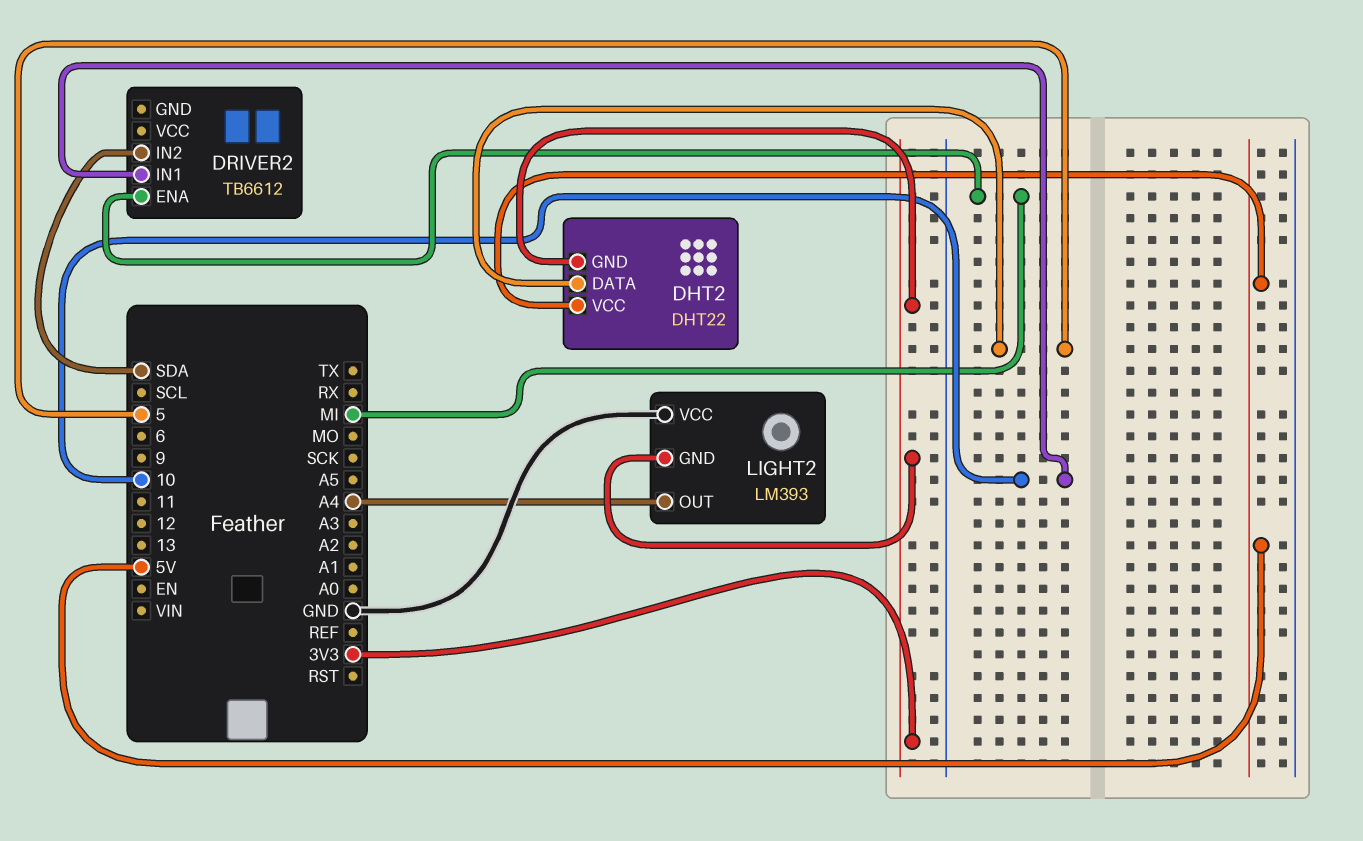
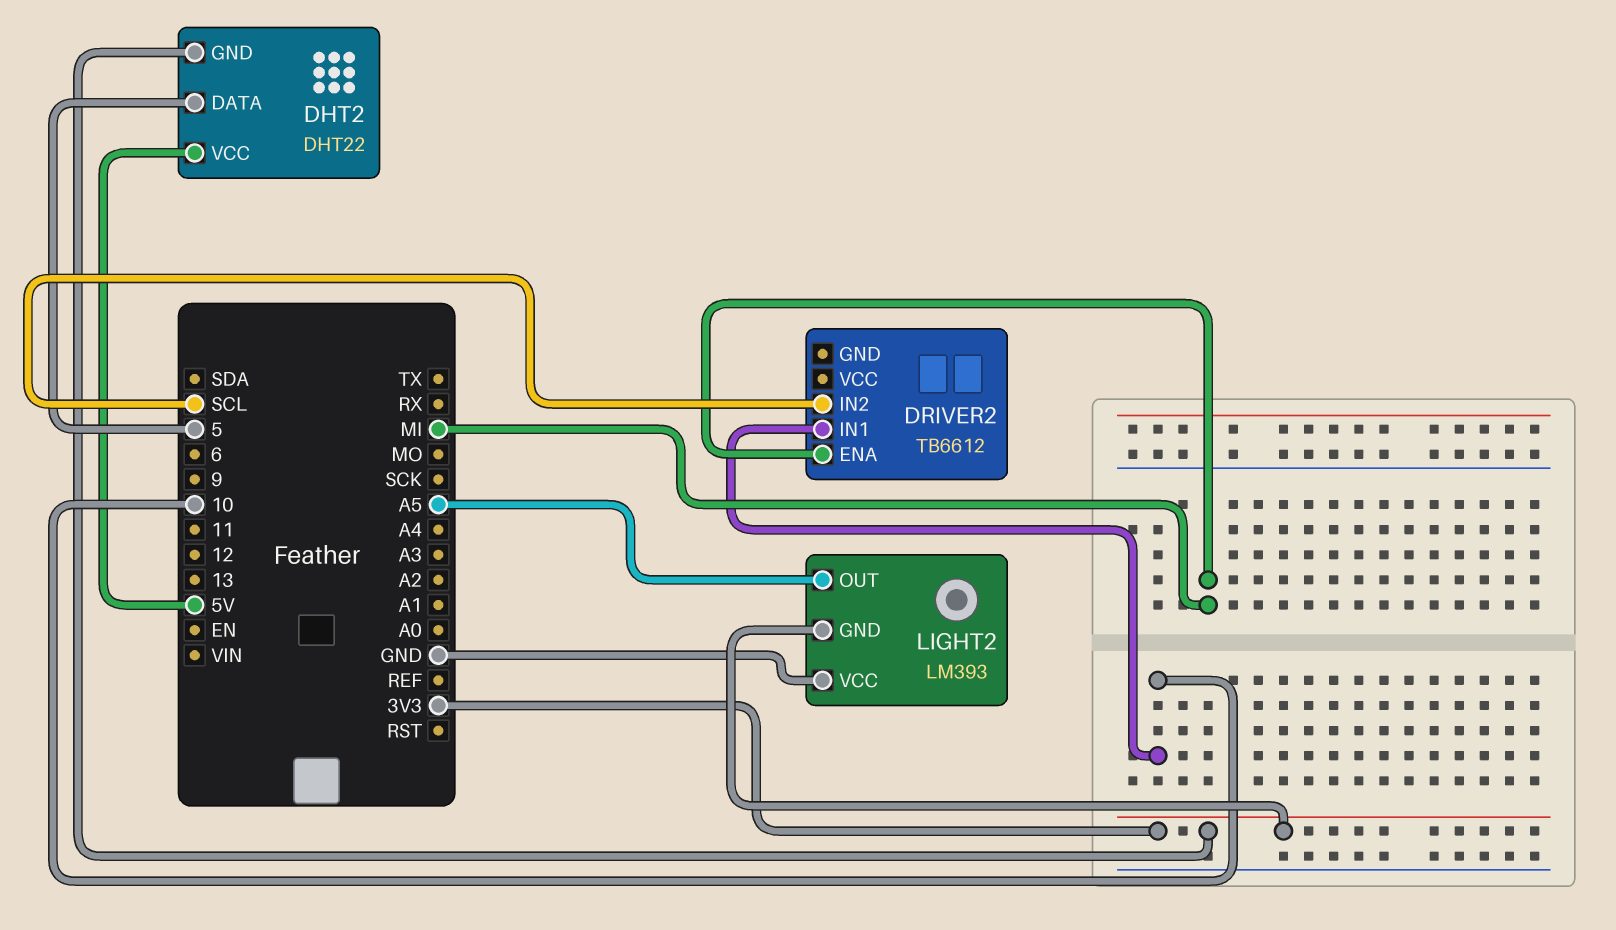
DRIVER2 pin IN2: SDA -> SCL
LIGHT2 pin OUT: A4 -> A5

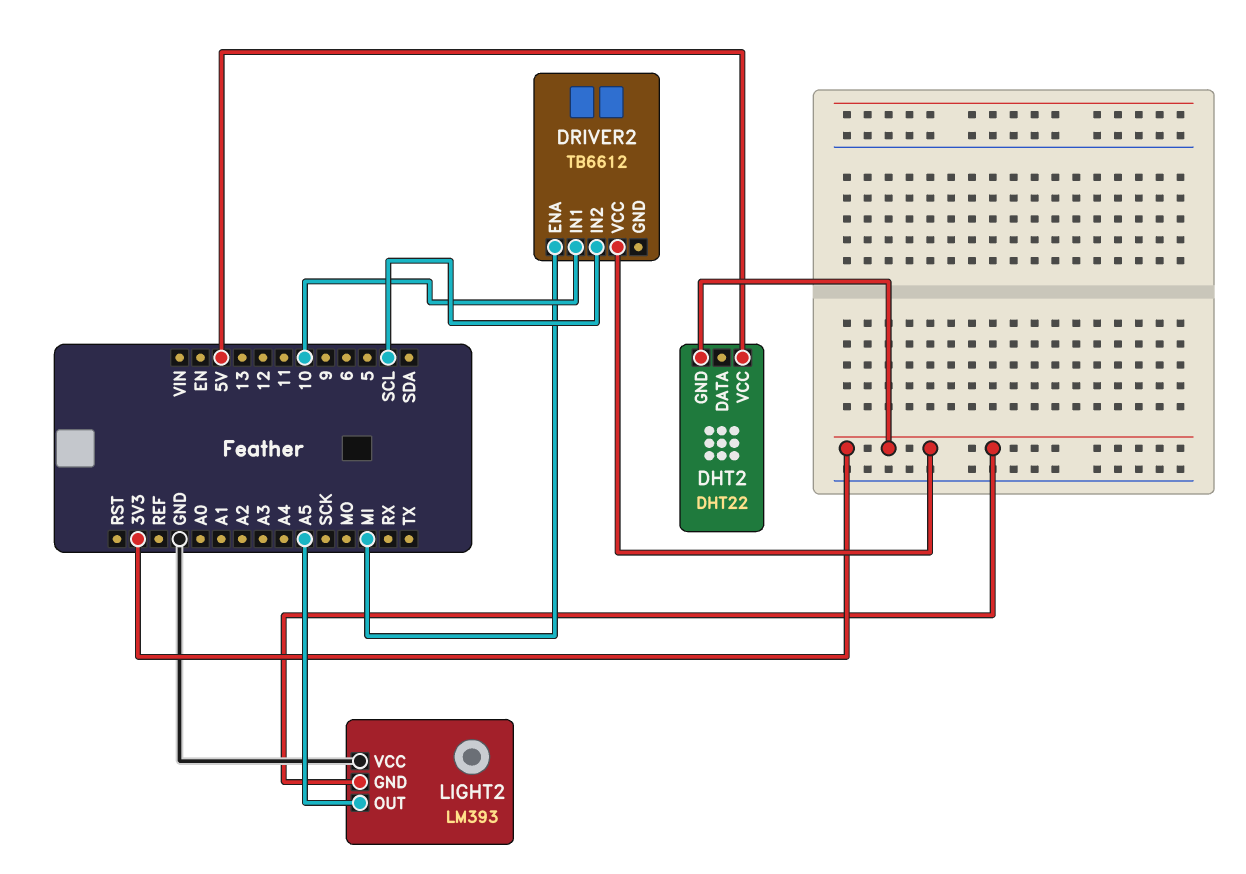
DHT2 pin DATA: 5 -> none
DRIVER2 pin VCC: none -> 3V3

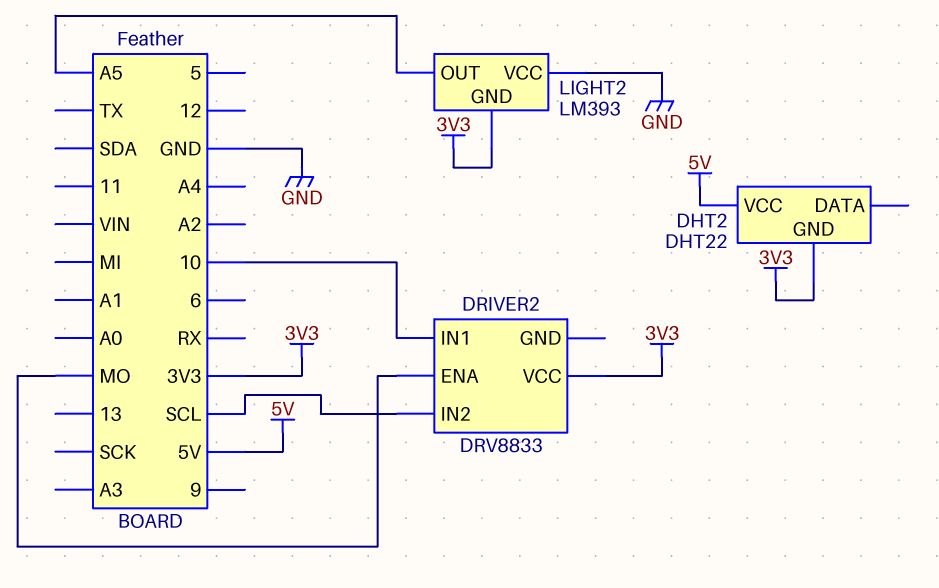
DRIVER2: TB6612 -> DRV8833
DRIVER2 pin ENA: MI -> MO

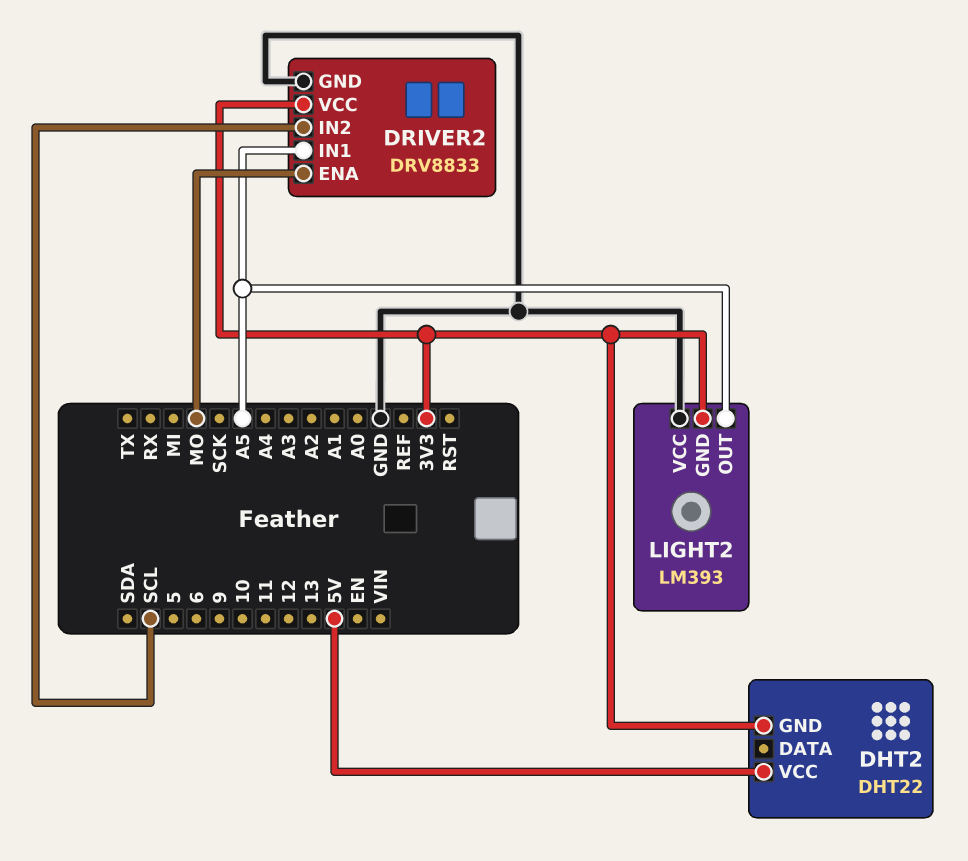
DRIVER2 pin GND: none -> GND
DRIVER2 pin IN1: 10 -> A5

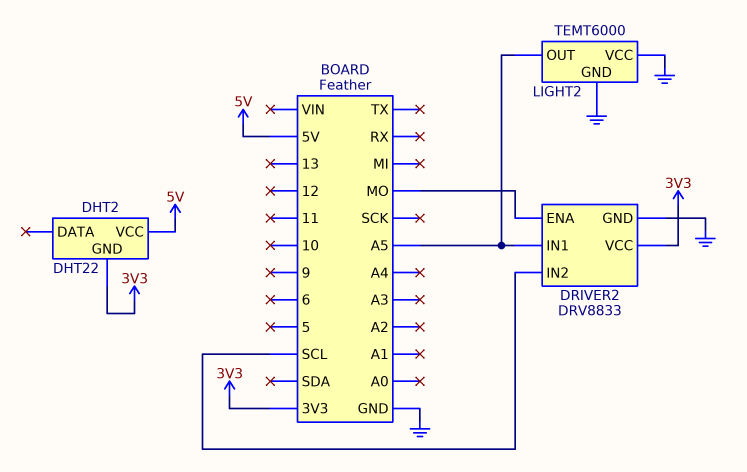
LIGHT2: LM393 -> TEMT6000
LIGHT2 pin GND: 3V3 -> GND

